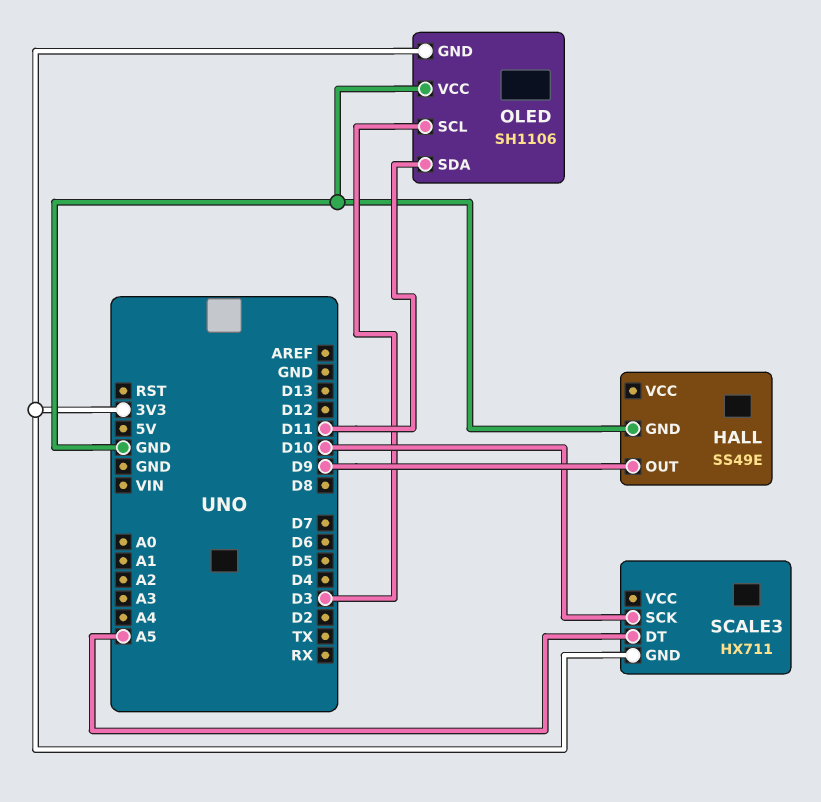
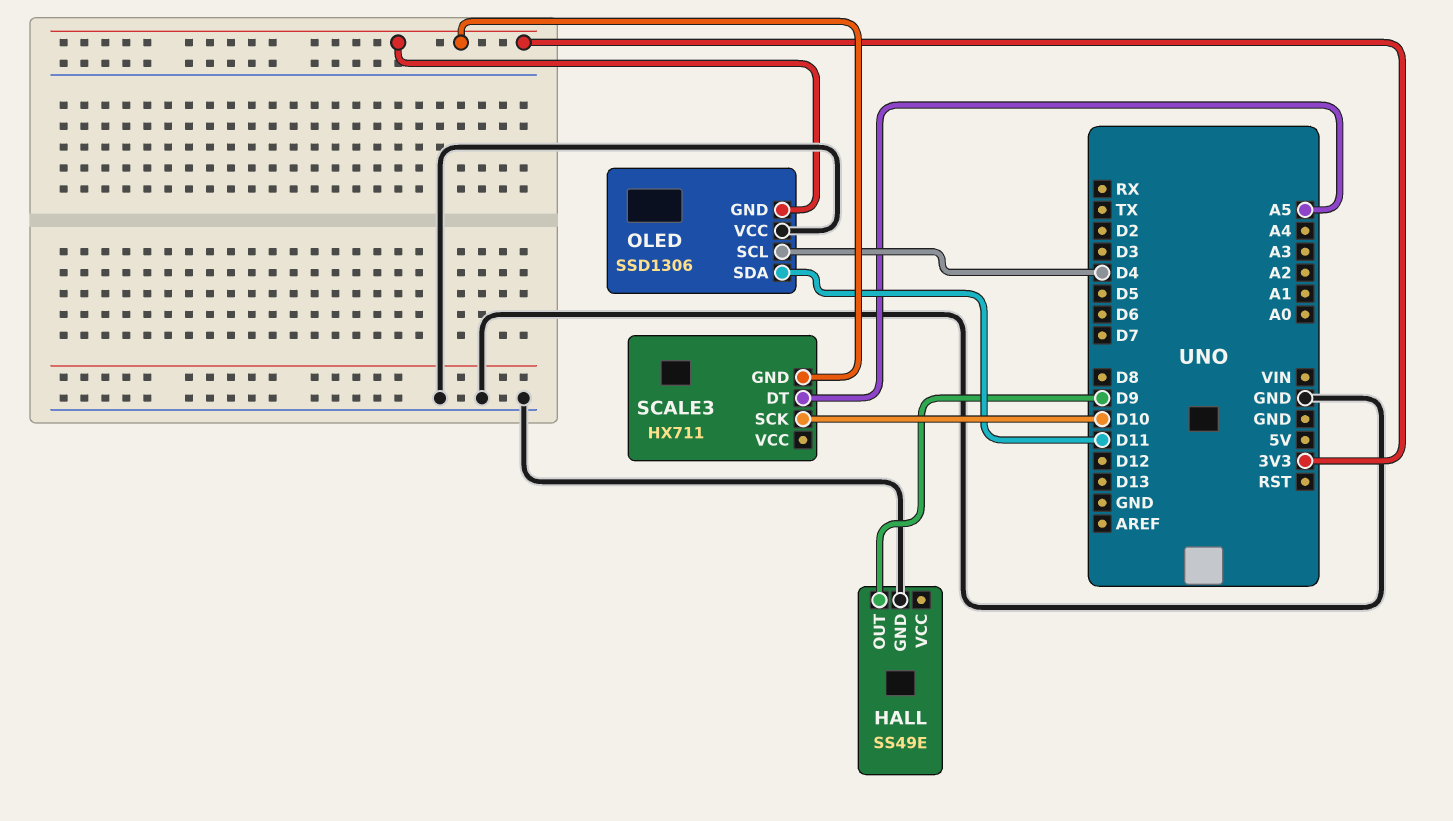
OLED: SH1106 -> SSD1306
OLED pin SCL: D3 -> D4

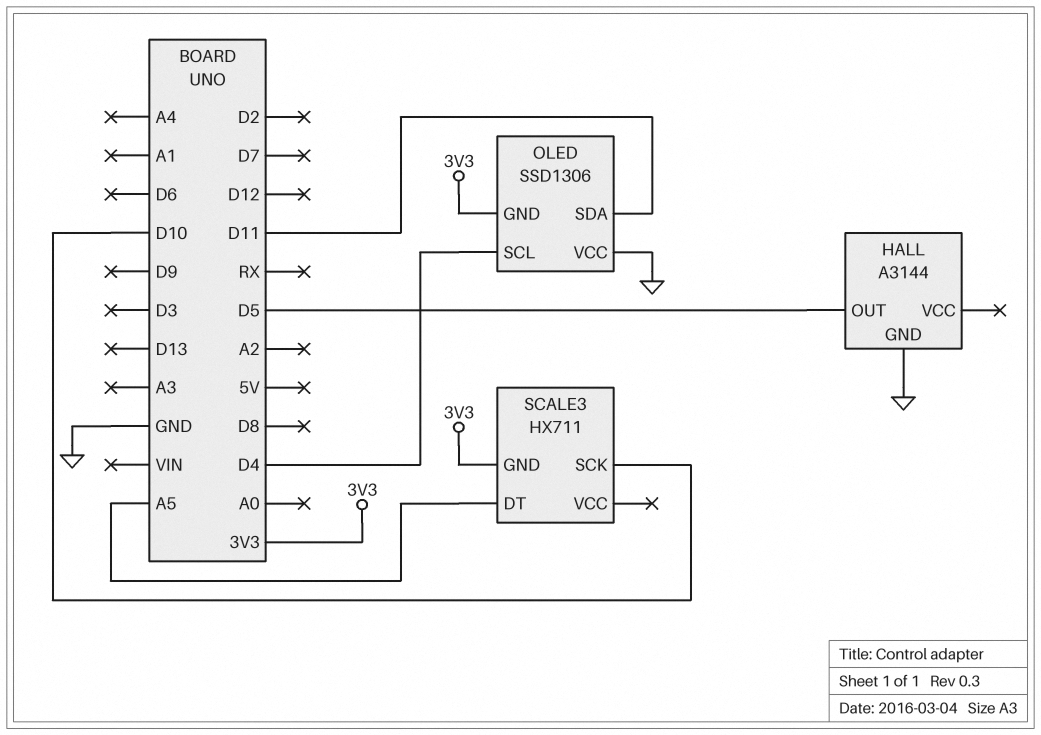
HALL: SS49E -> A3144
HALL pin OUT: D9 -> D5

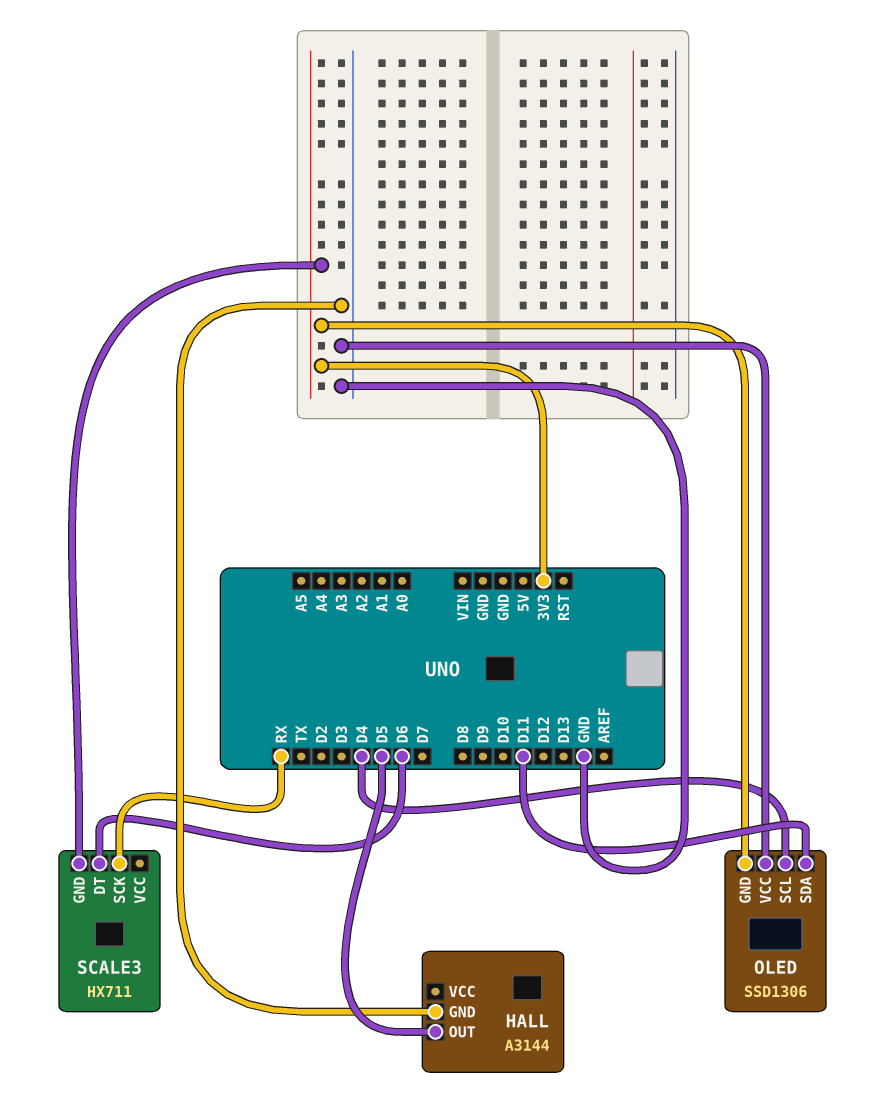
SCALE3 pin DT: A5 -> D6
SCALE3 pin SCK: D10 -> RX

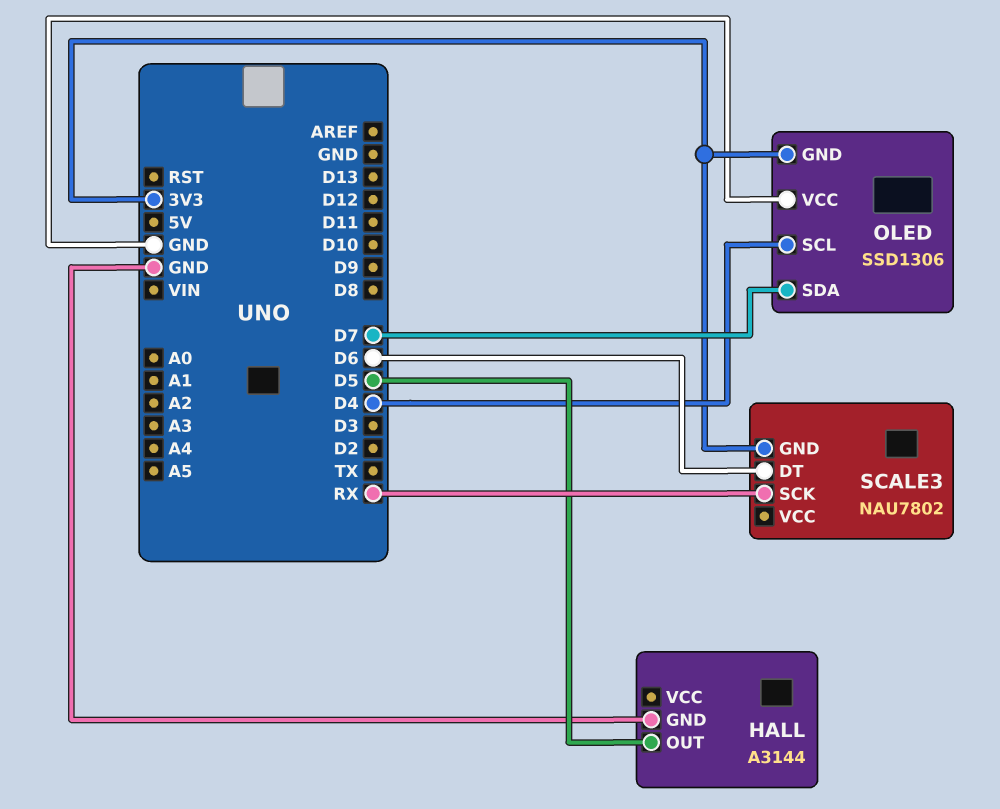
OLED pin SDA: D11 -> D7
SCALE3: HX711 -> NAU7802

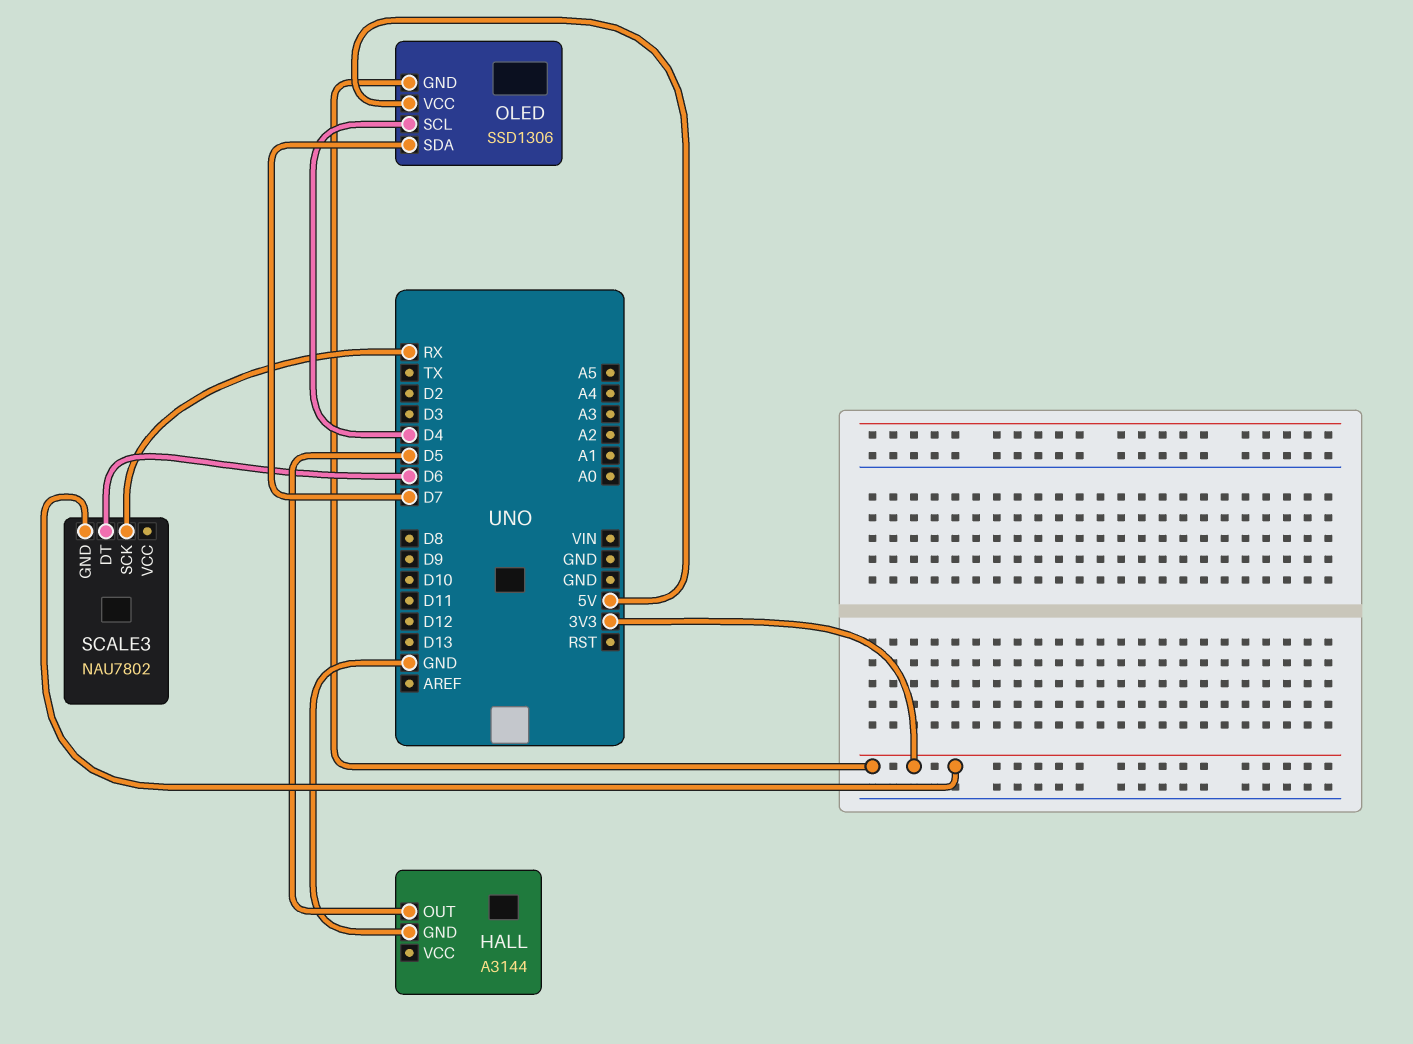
OLED pin VCC: GND -> 5V

